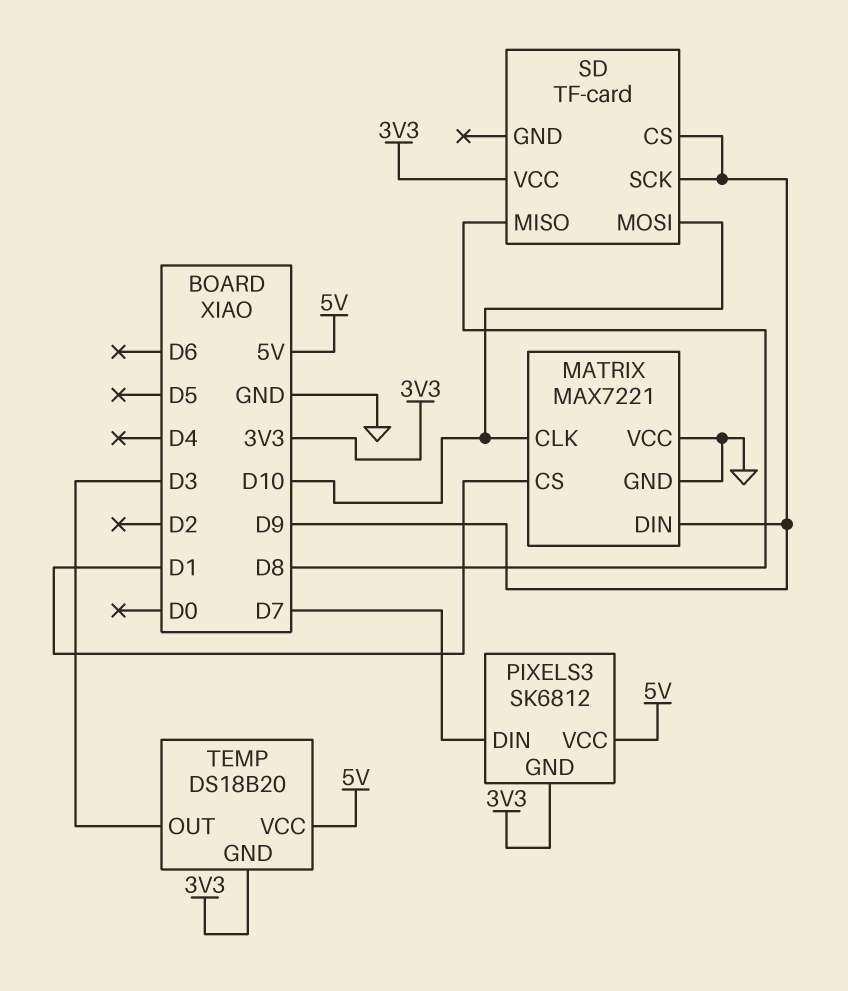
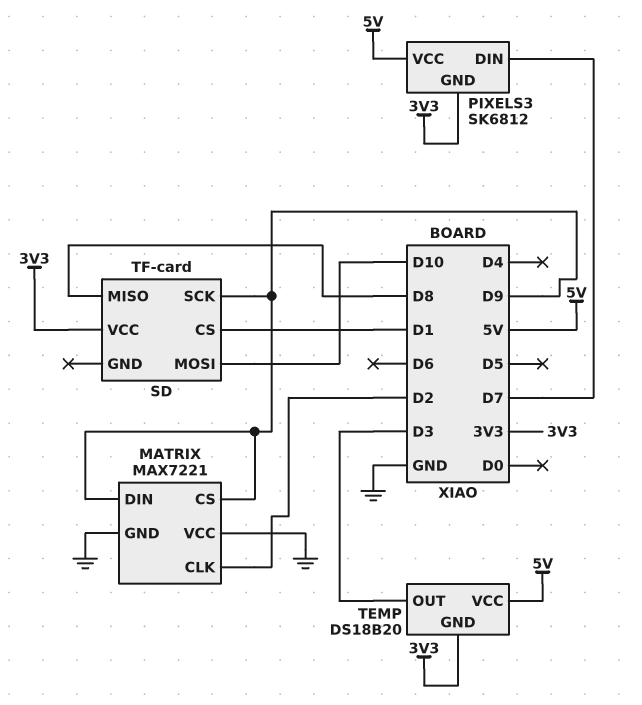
MATRIX pin CLK: D10 -> D2
MATRIX pin CS: D1 -> D9
SD pin CS: D9 -> D1

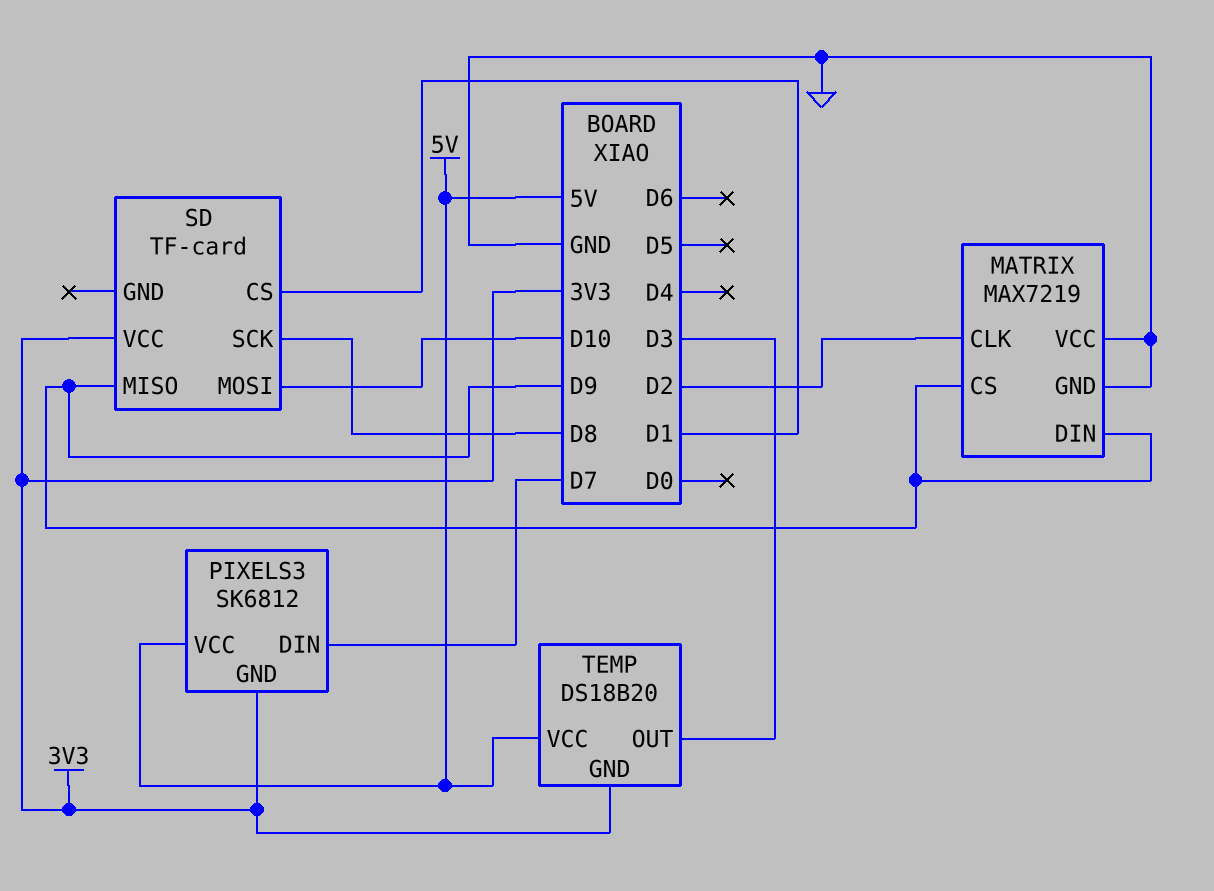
MATRIX: MAX7221 -> MAX7219
SD pin MISO: D8 -> D9
SD pin SCK: D9 -> D8

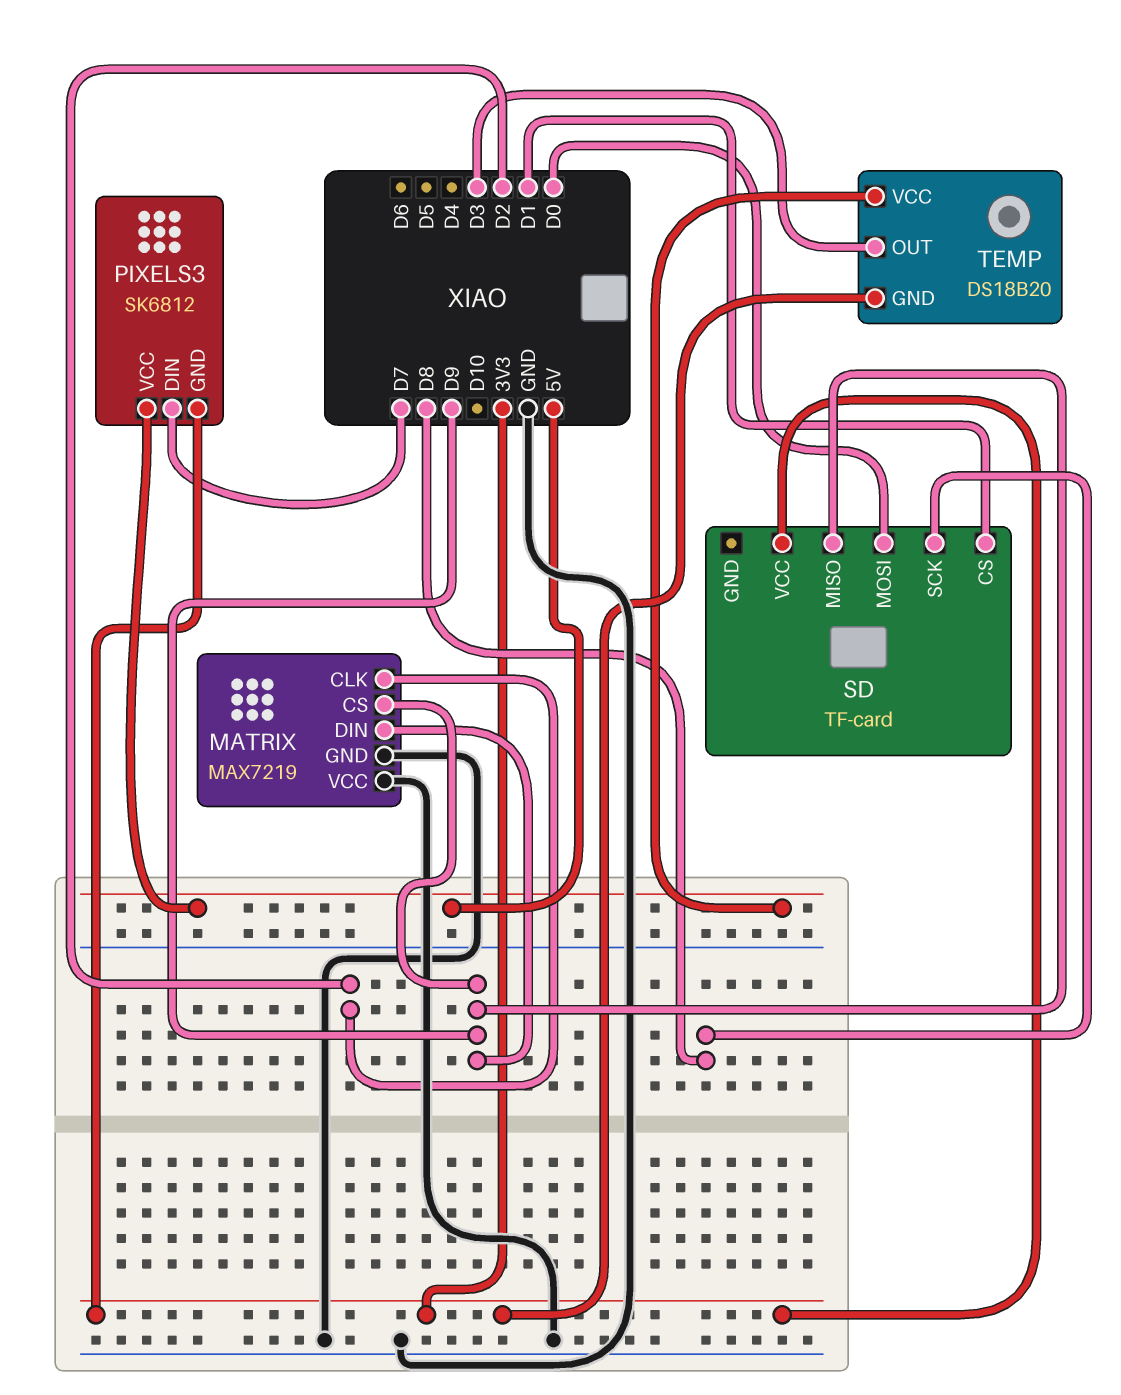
SD pin MOSI: D10 -> D0

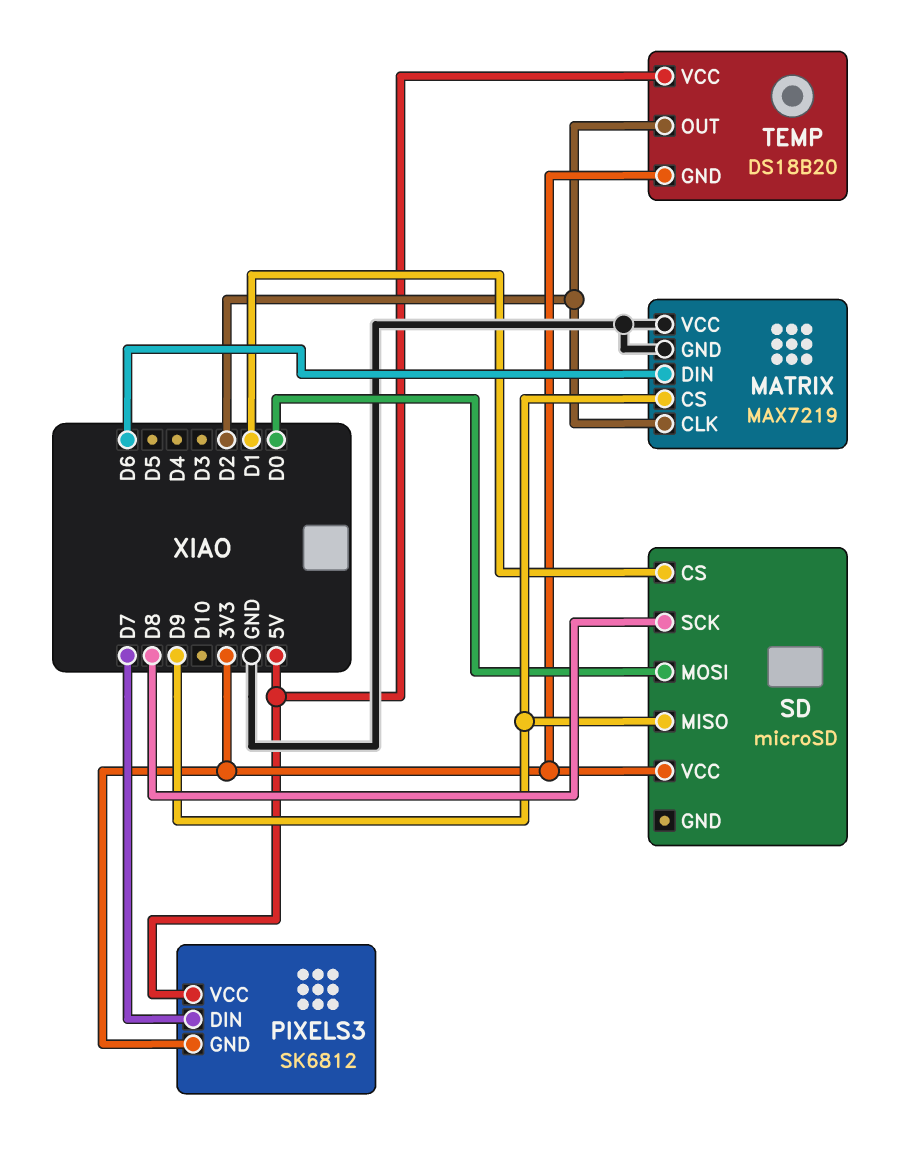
MATRIX pin DIN: D9 -> D6
SD: TF-card -> microSD
TEMP pin OUT: D3 -> D2

